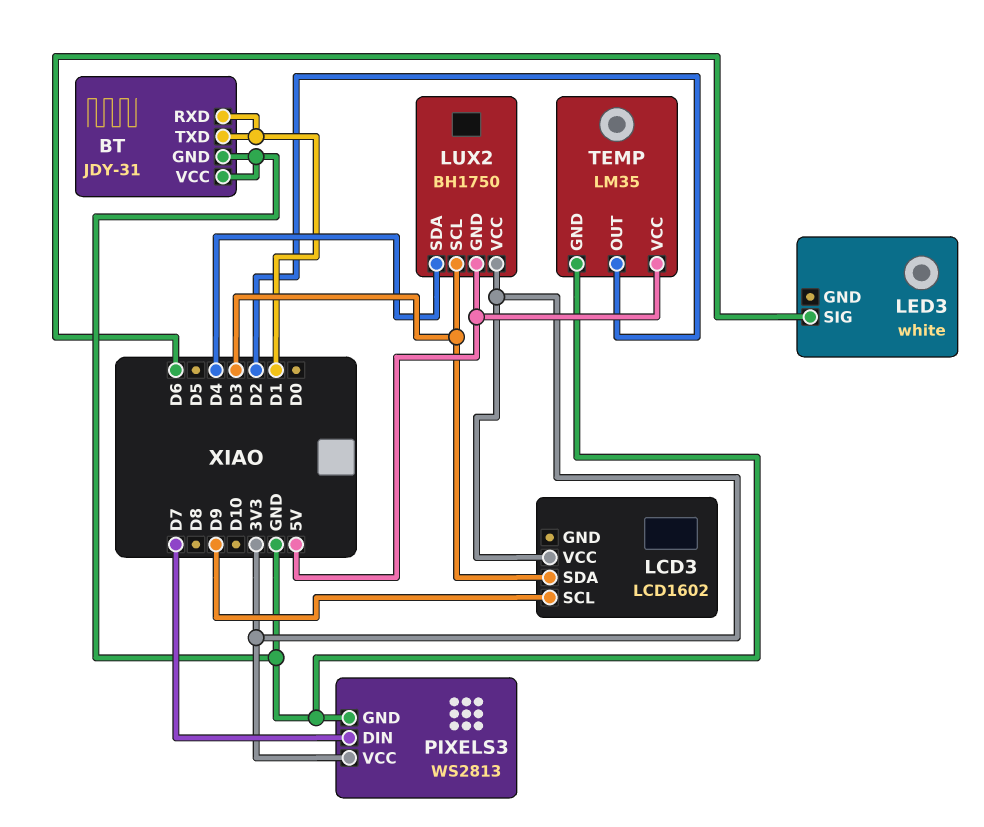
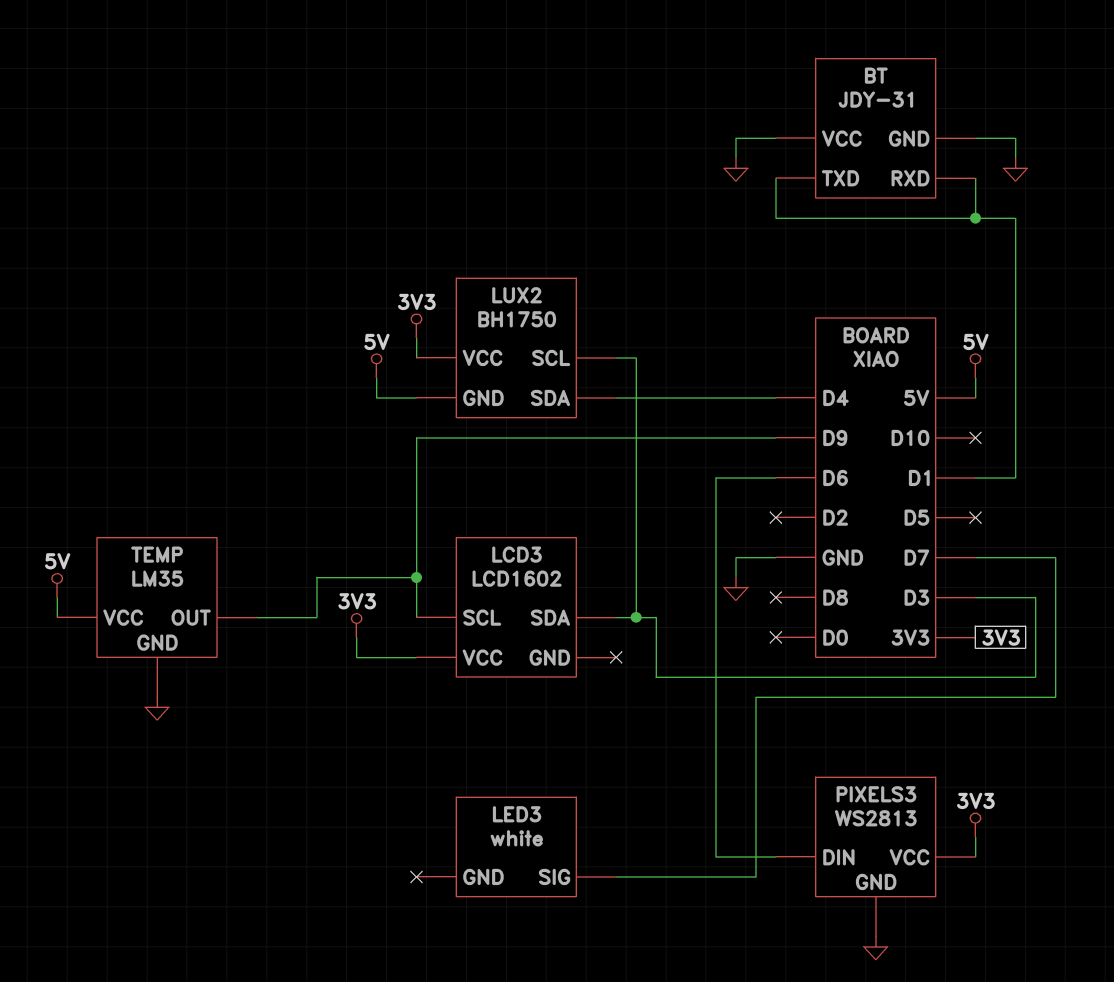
LED3 pin SIG: D6 -> D7
PIXELS3 pin DIN: D7 -> D6
TEMP pin OUT: D2 -> D9

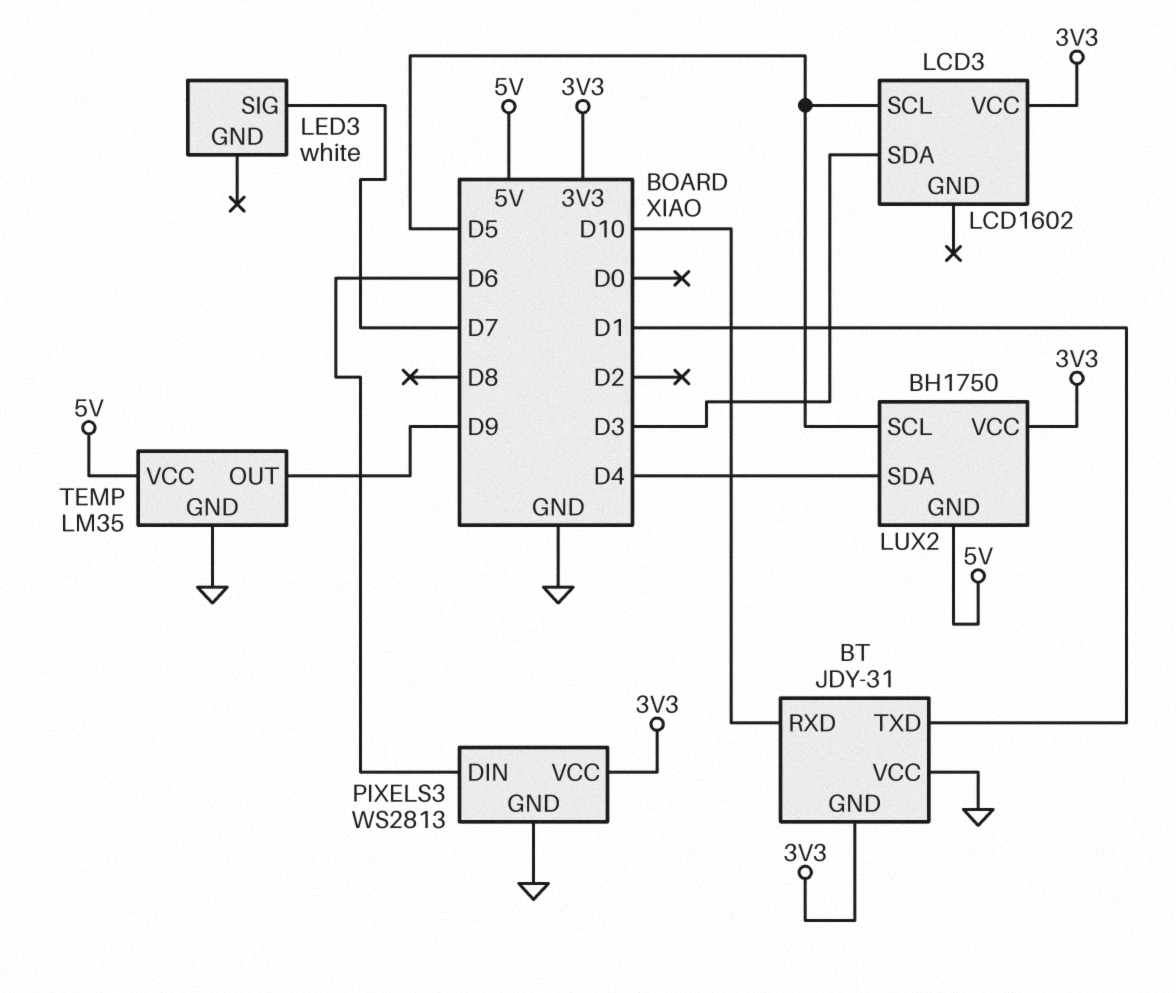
BT pin GND: GND -> 3V3
BT pin RXD: D1 -> D10
LCD3 pin SCL: D9 -> D5
LUX2 pin SCL: D3 -> D5

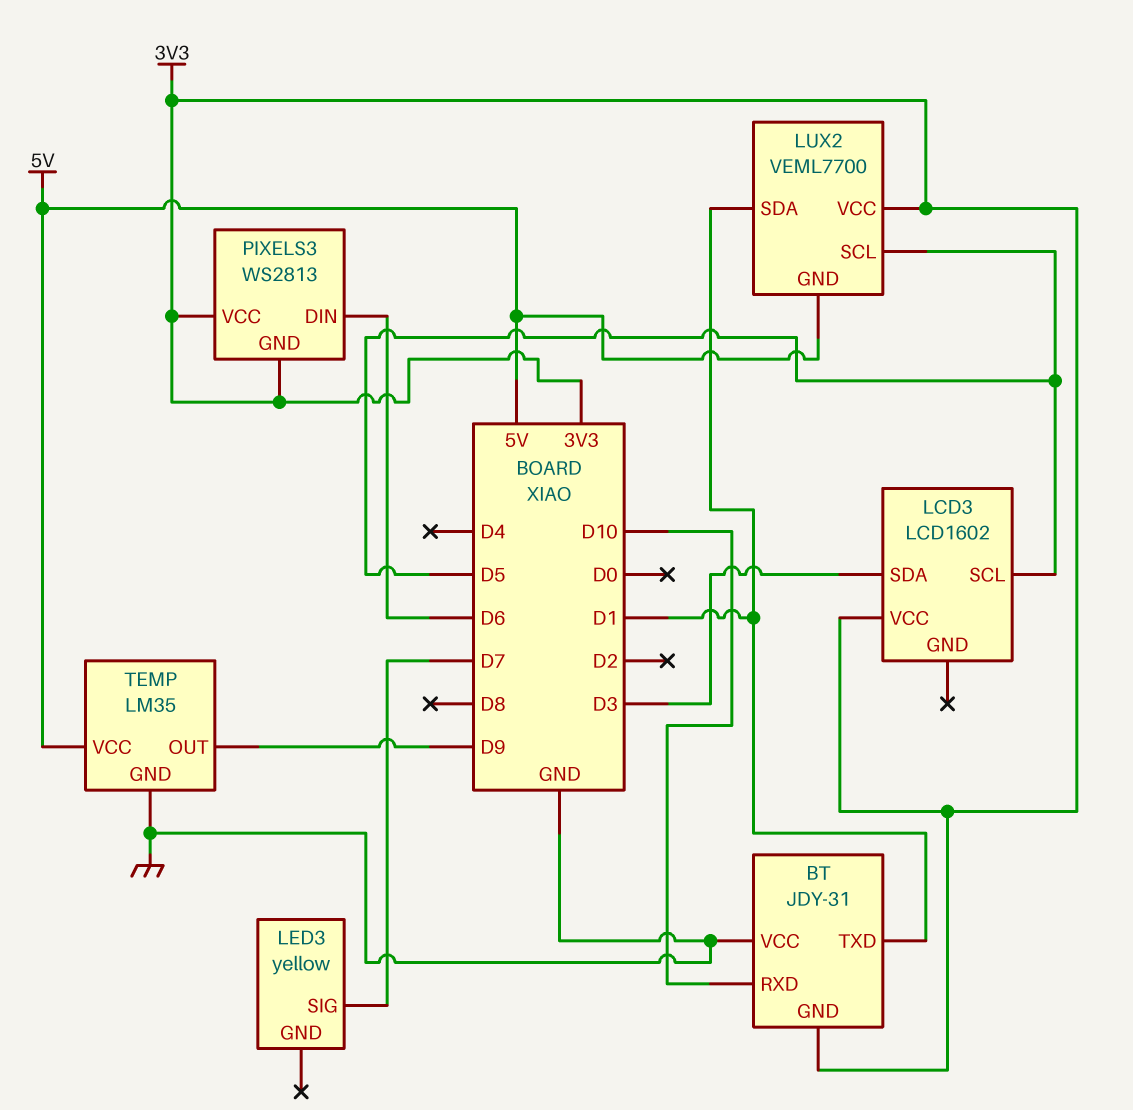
LED3: white -> yellow
LUX2: BH1750 -> VEML7700
LUX2 pin SDA: D4 -> D1
PIXELS3 pin GND: GND -> 3V3

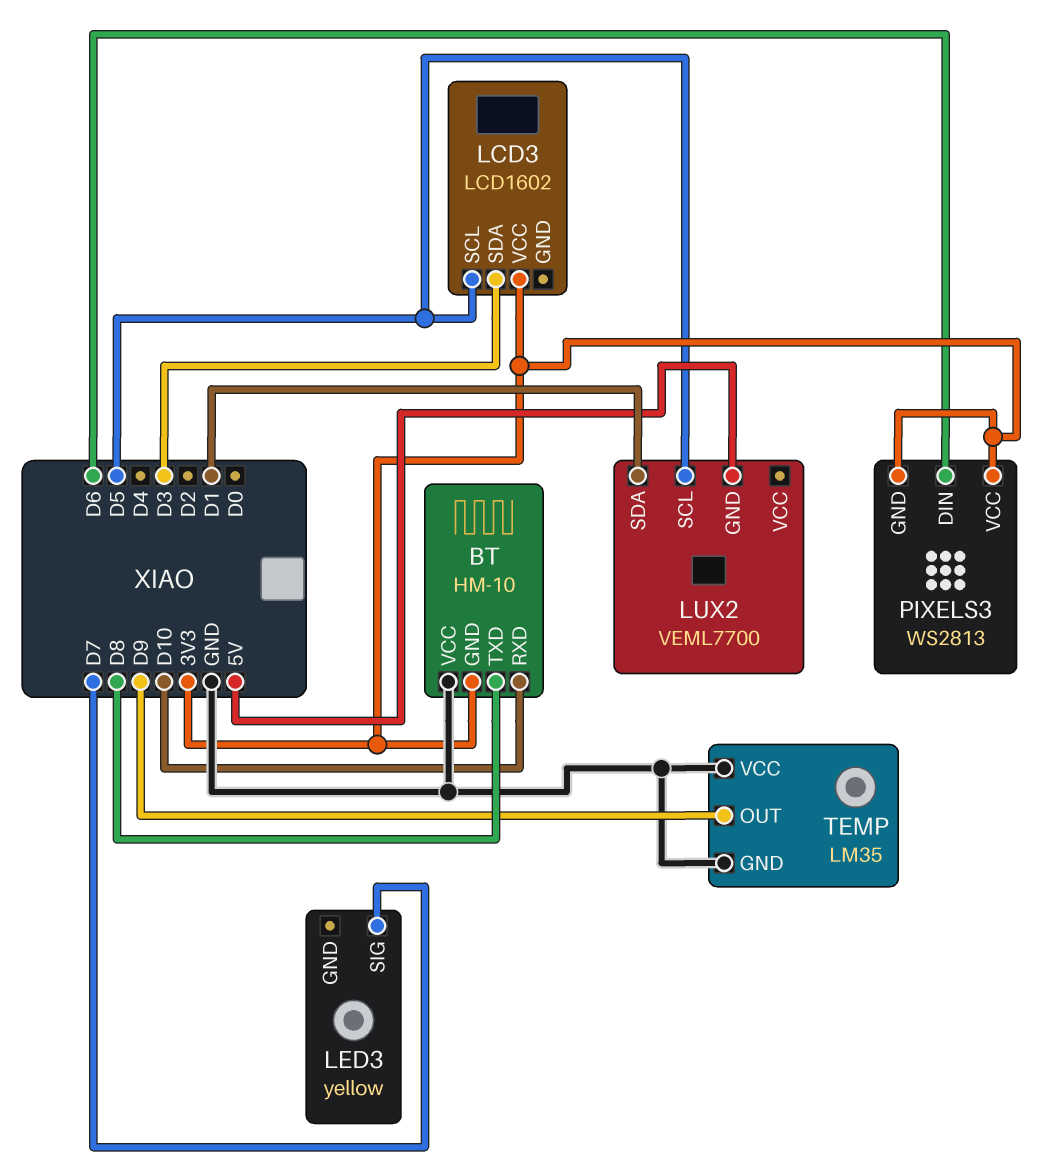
BT: JDY-31 -> HM-10
BT pin TXD: D1 -> D8
LUX2 pin VCC: 3V3 -> none
TEMP pin VCC: 5V -> GND

